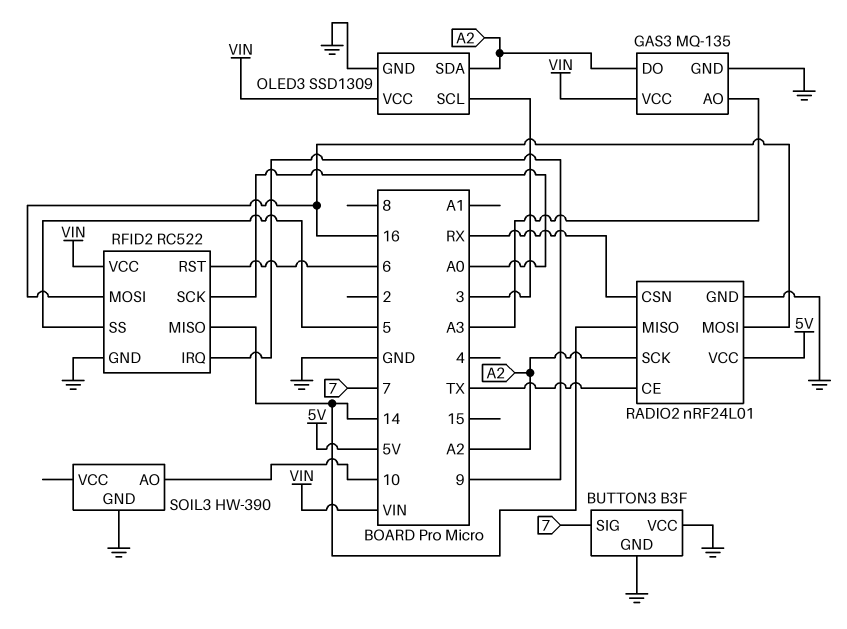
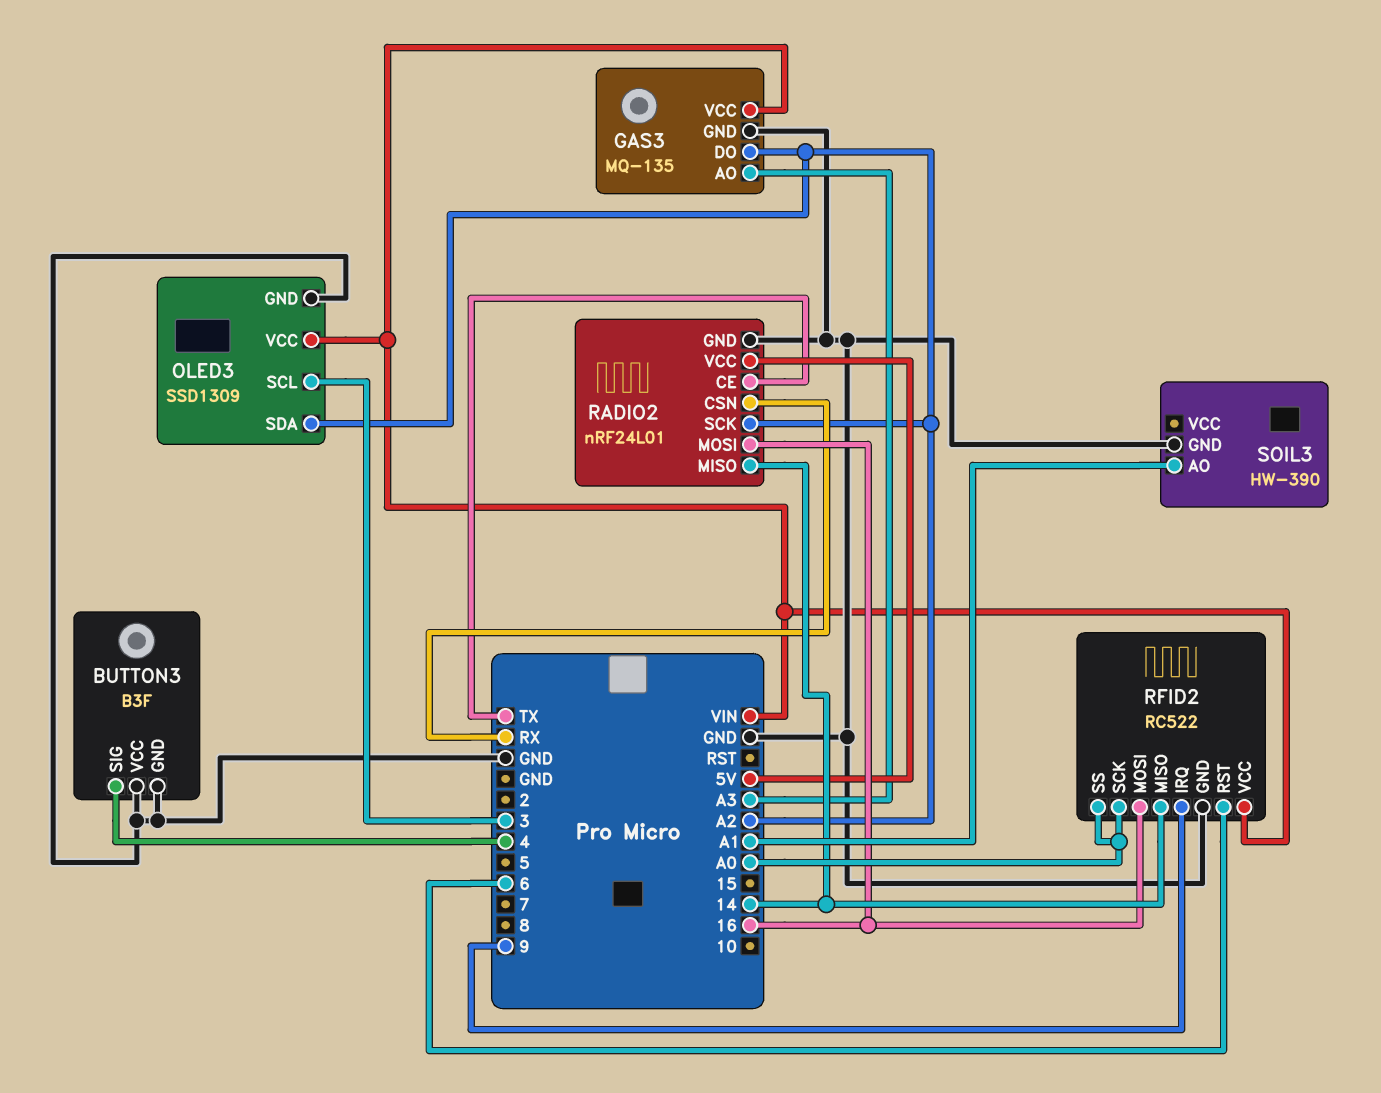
BUTTON3 pin SIG: 7 -> 4
RFID2 pin SS: 5 -> A0
SOIL3 pin AO: 10 -> A1

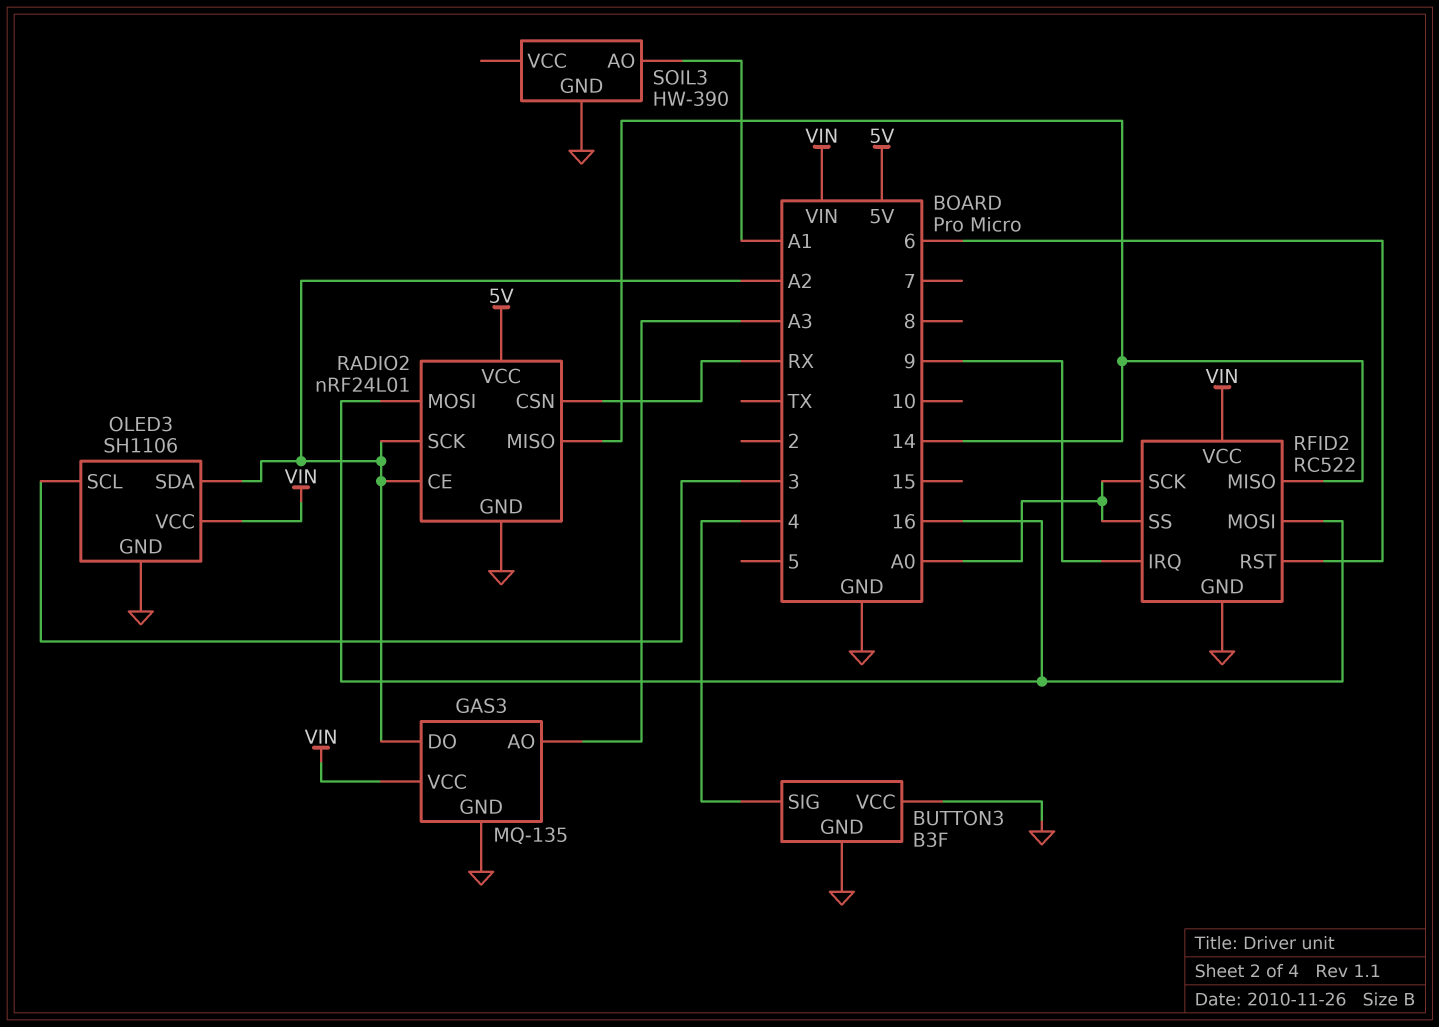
OLED3: SSD1309 -> SH1106
RADIO2 pin CE: TX -> A2

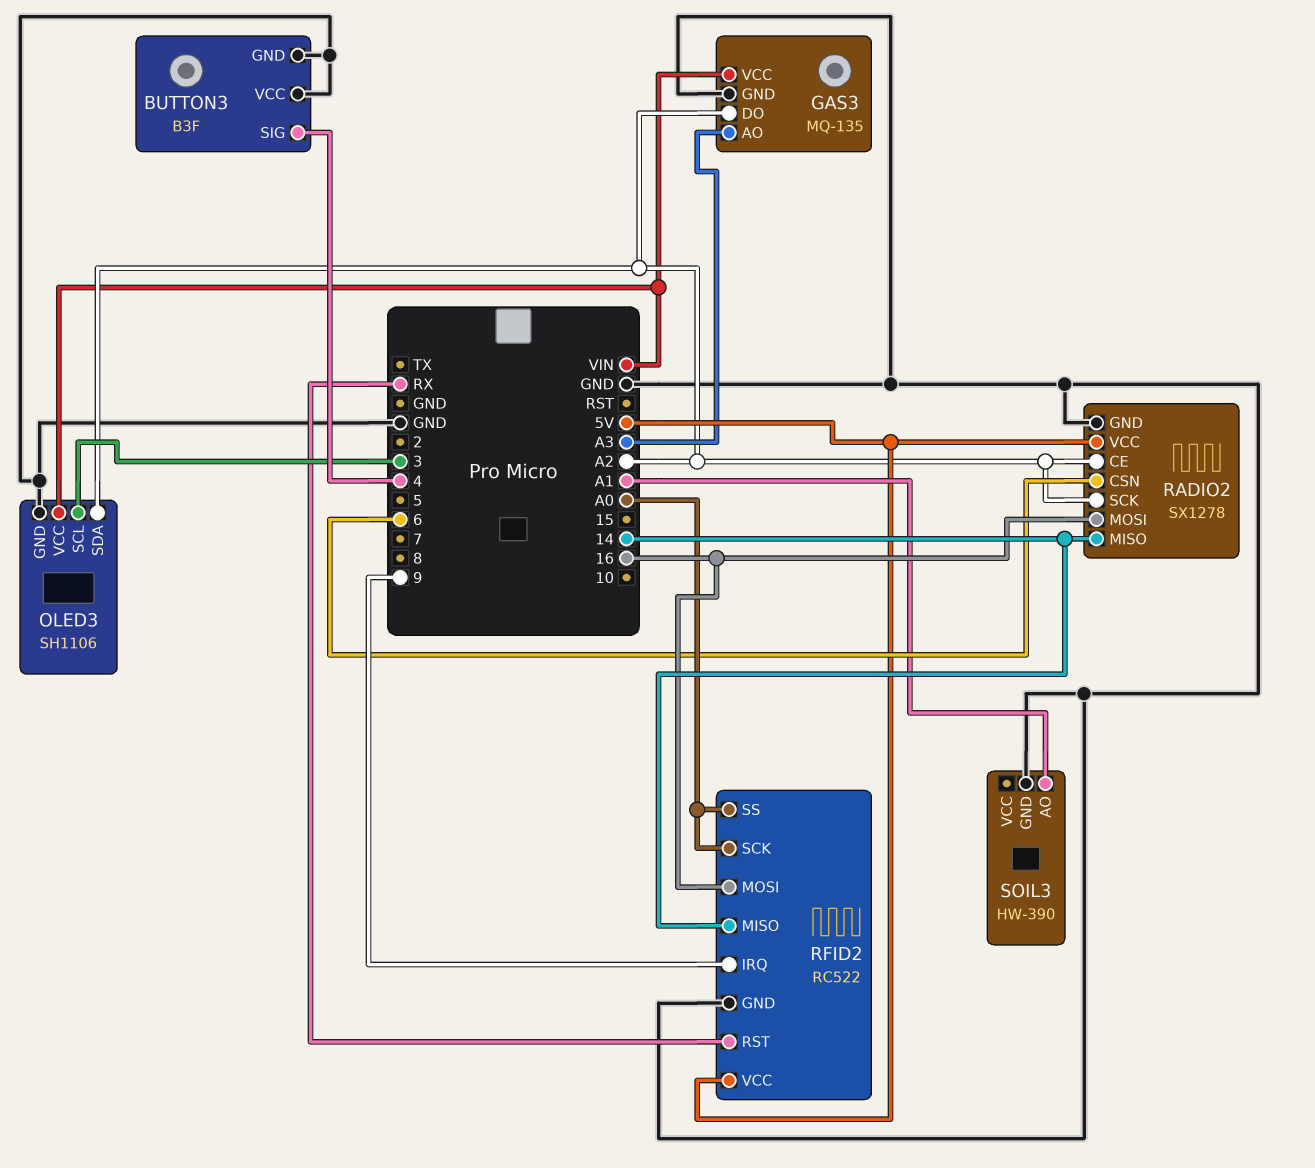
RADIO2: nRF24L01 -> SX1278
RADIO2 pin CSN: RX -> 6
RFID2 pin RST: 6 -> RX
RFID2 pin VCC: VIN -> 5V

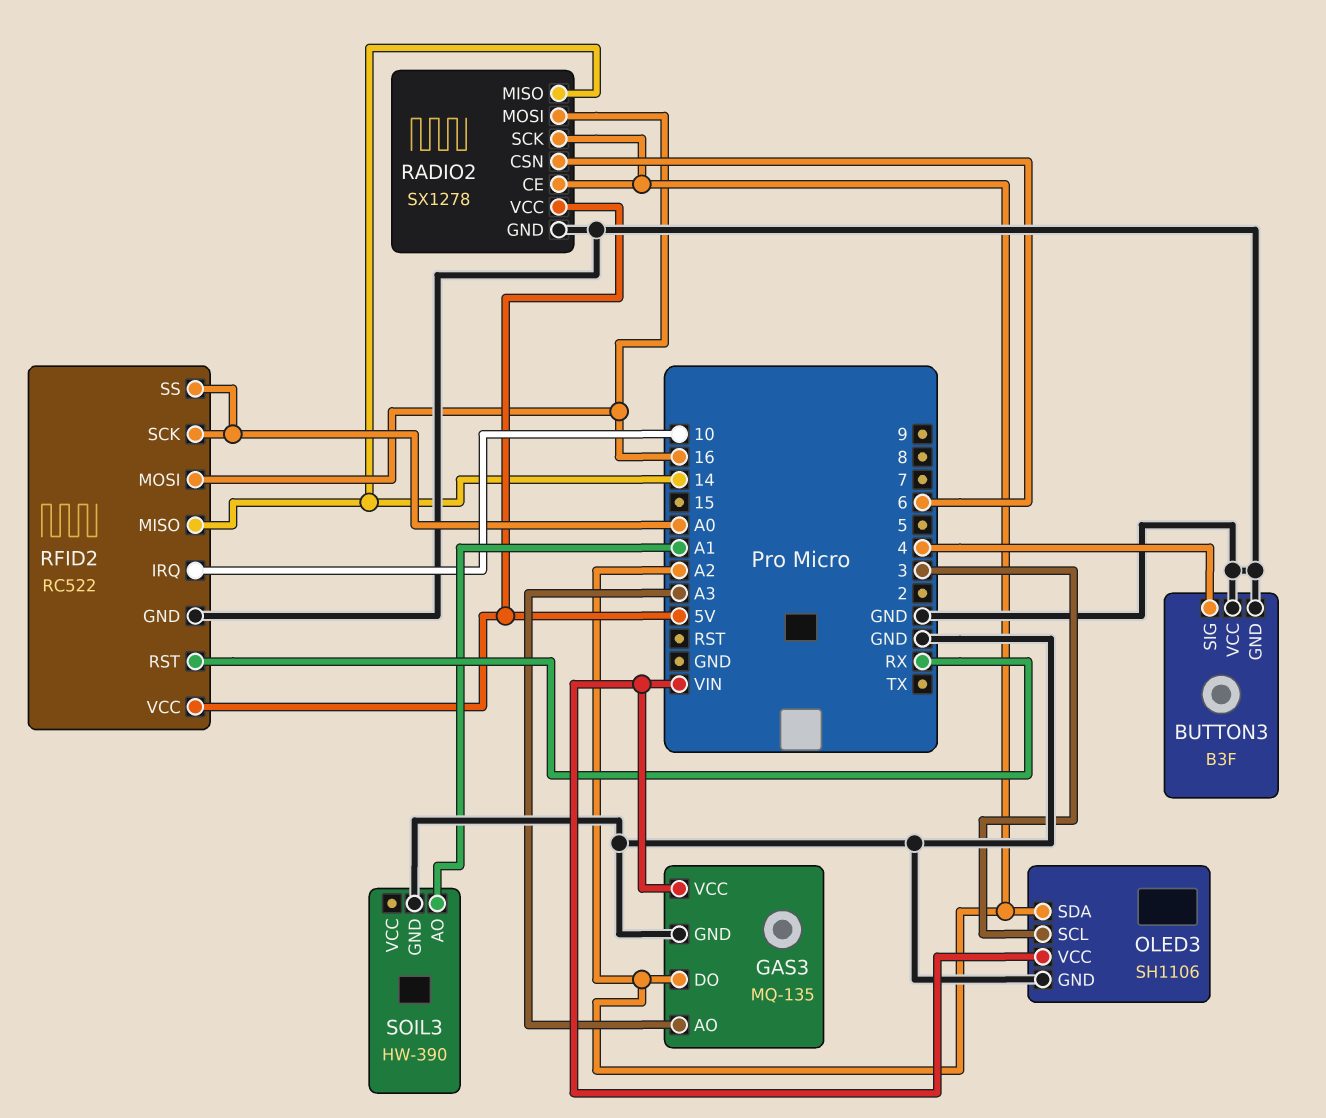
RFID2 pin IRQ: 9 -> 10

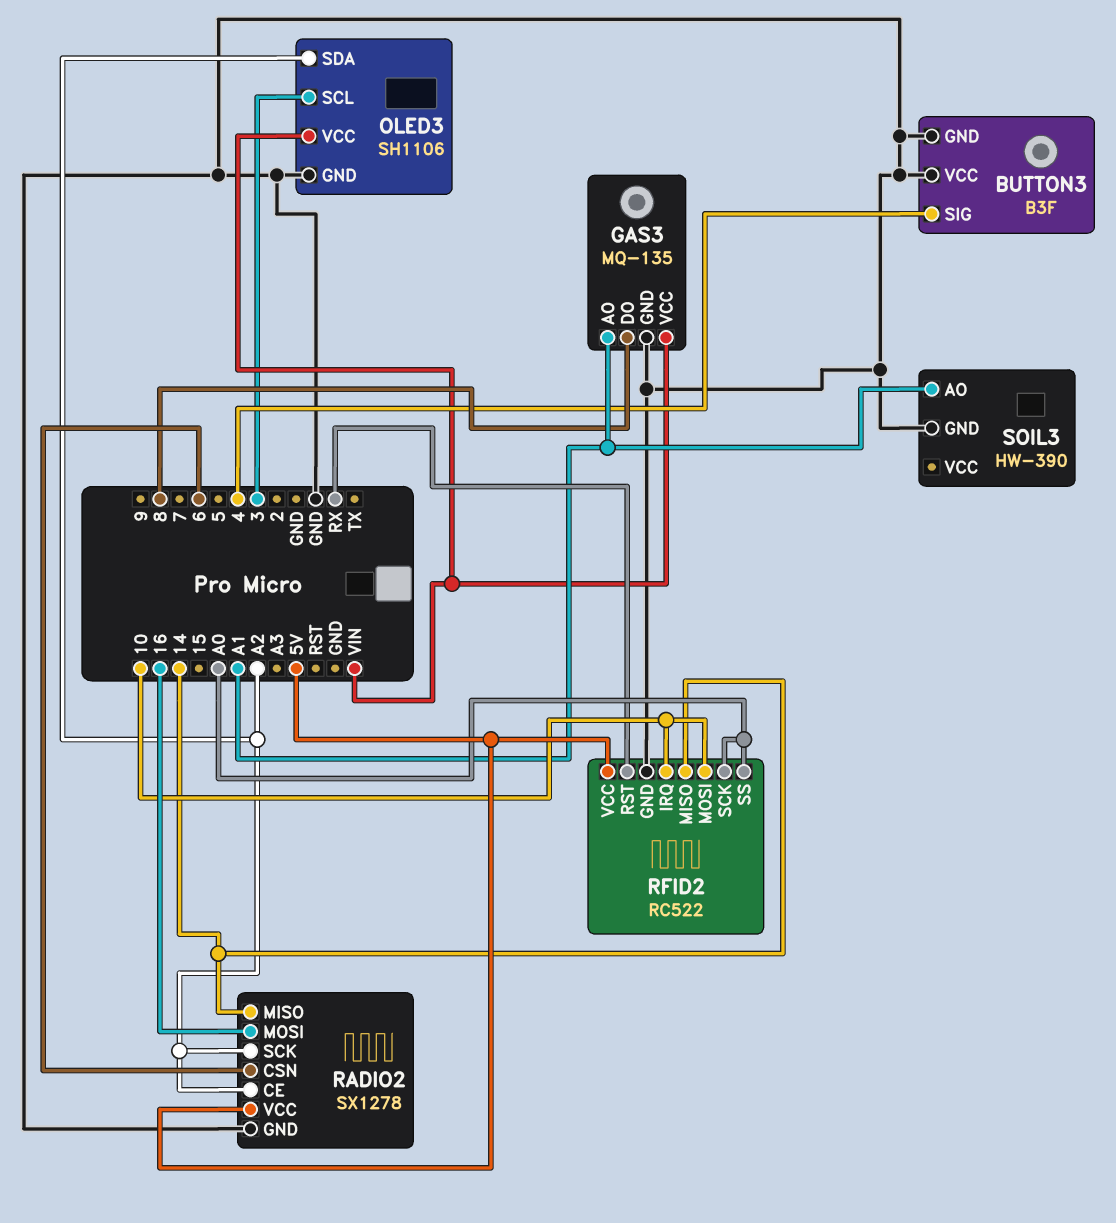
GAS3 pin AO: A3 -> A1
GAS3 pin DO: A2 -> 8
RFID2 pin MOSI: 16 -> 10

